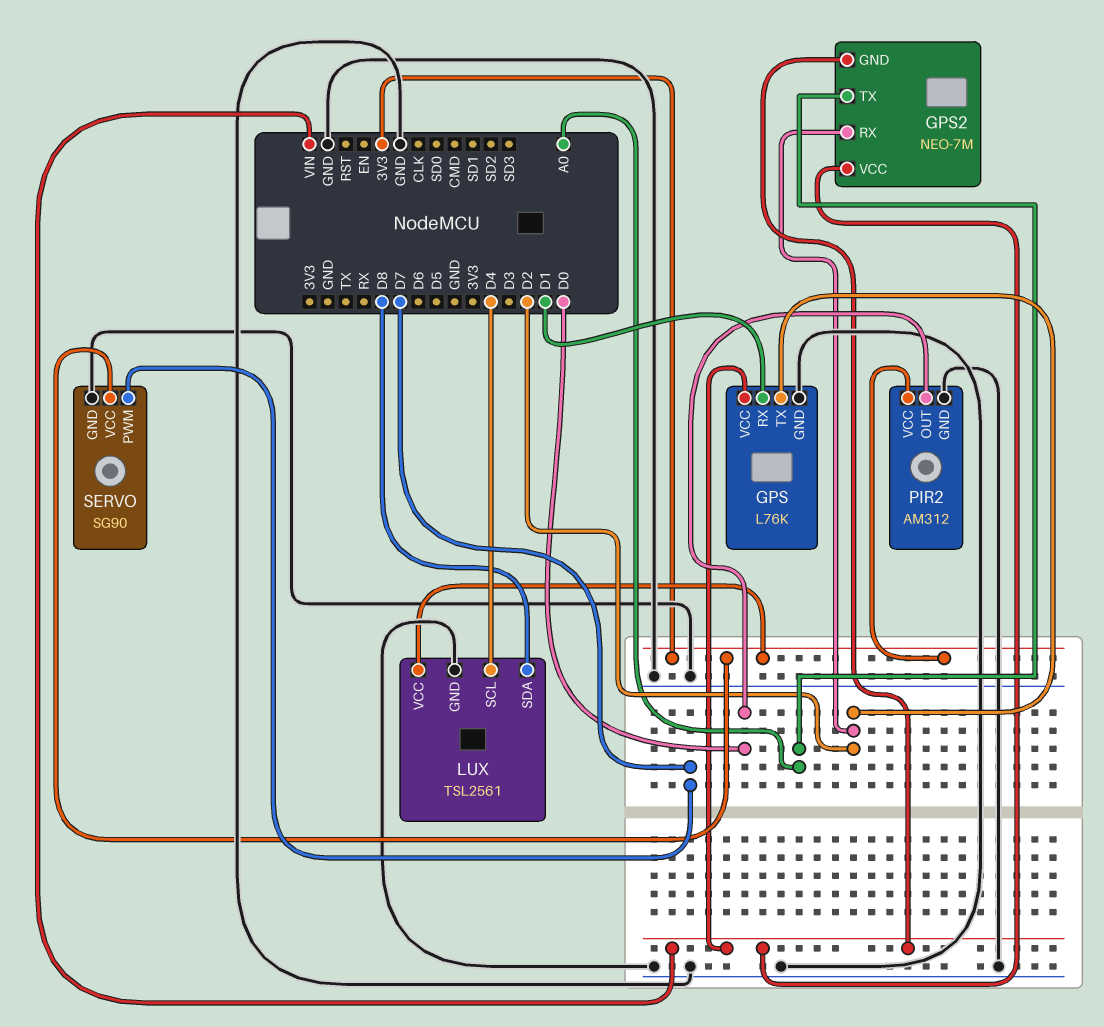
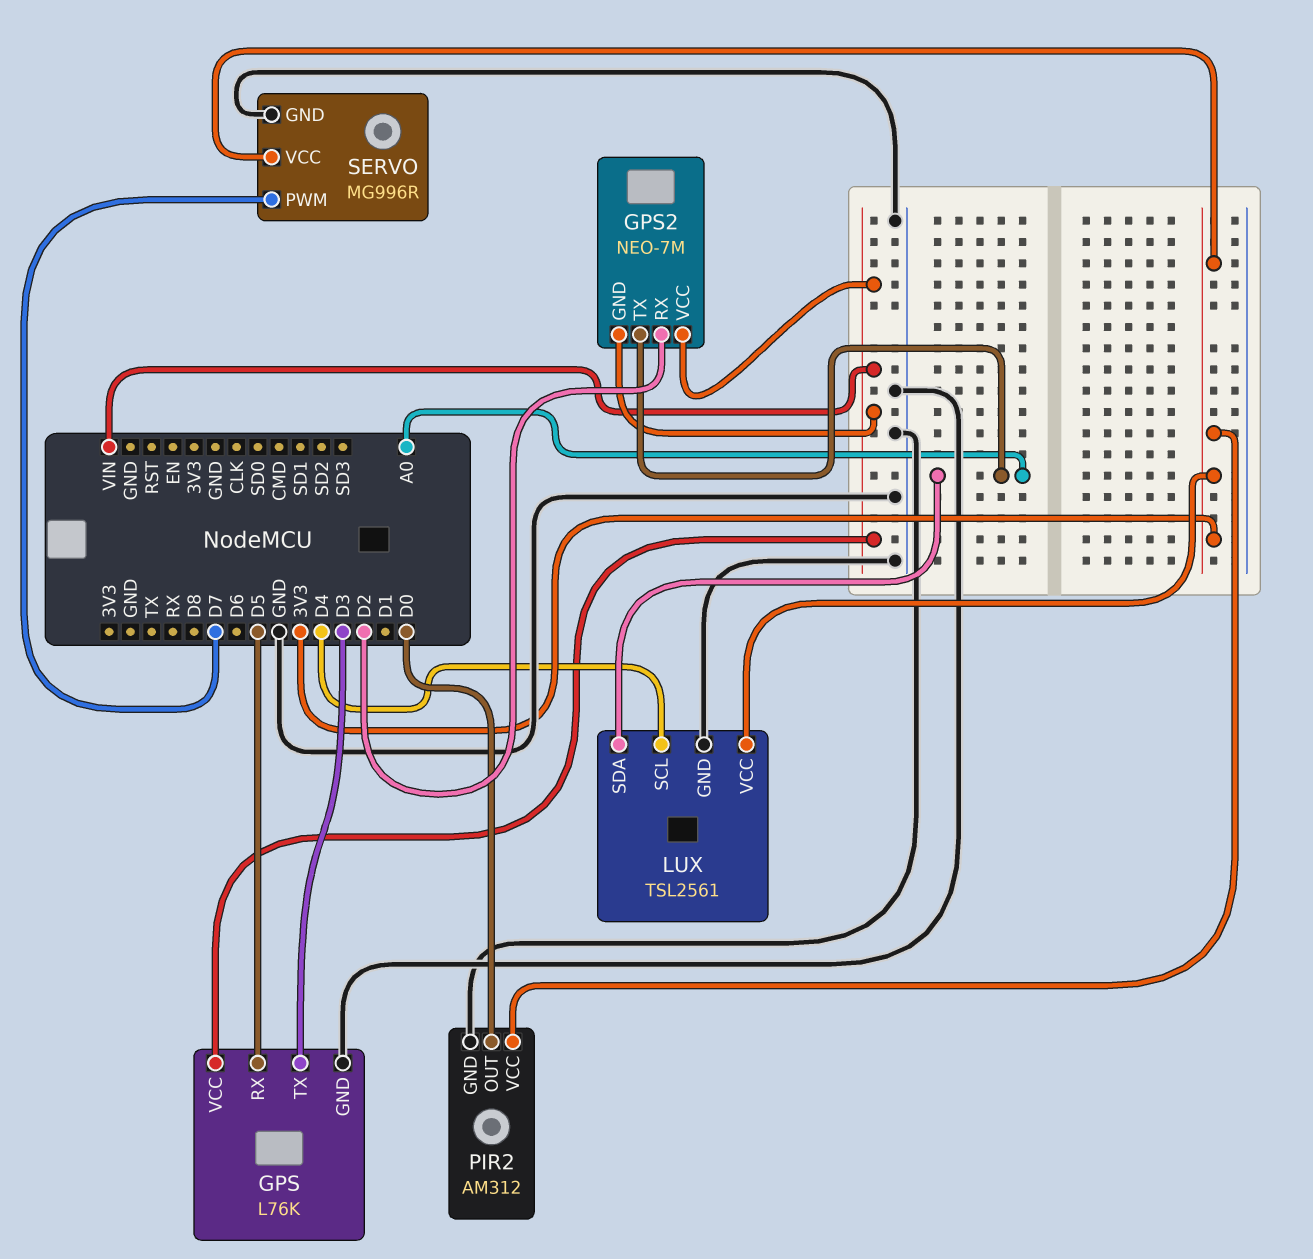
GPS pin RX: D1 -> D5
GPS pin TX: D2 -> D3
LUX pin SDA: D8 -> A0
SERVO: SG90 -> MG996R

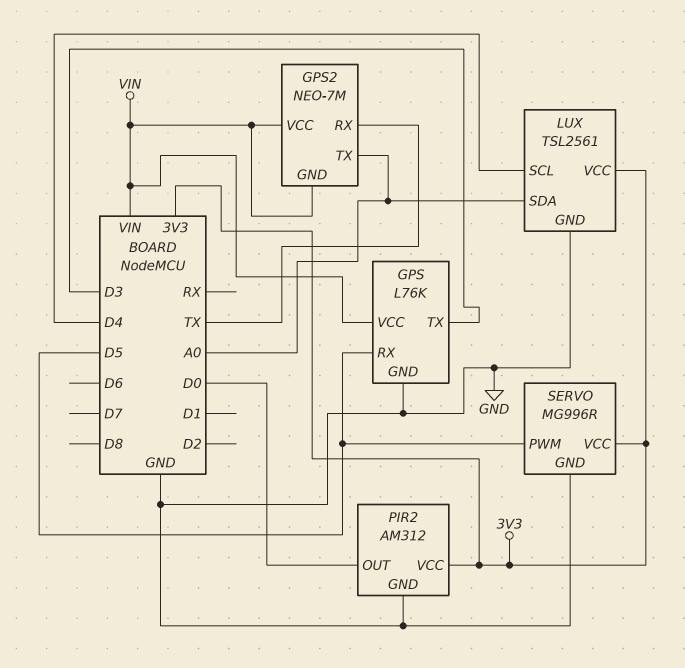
GPS2 pin RX: D2 -> TX
SERVO pin PWM: D7 -> D5

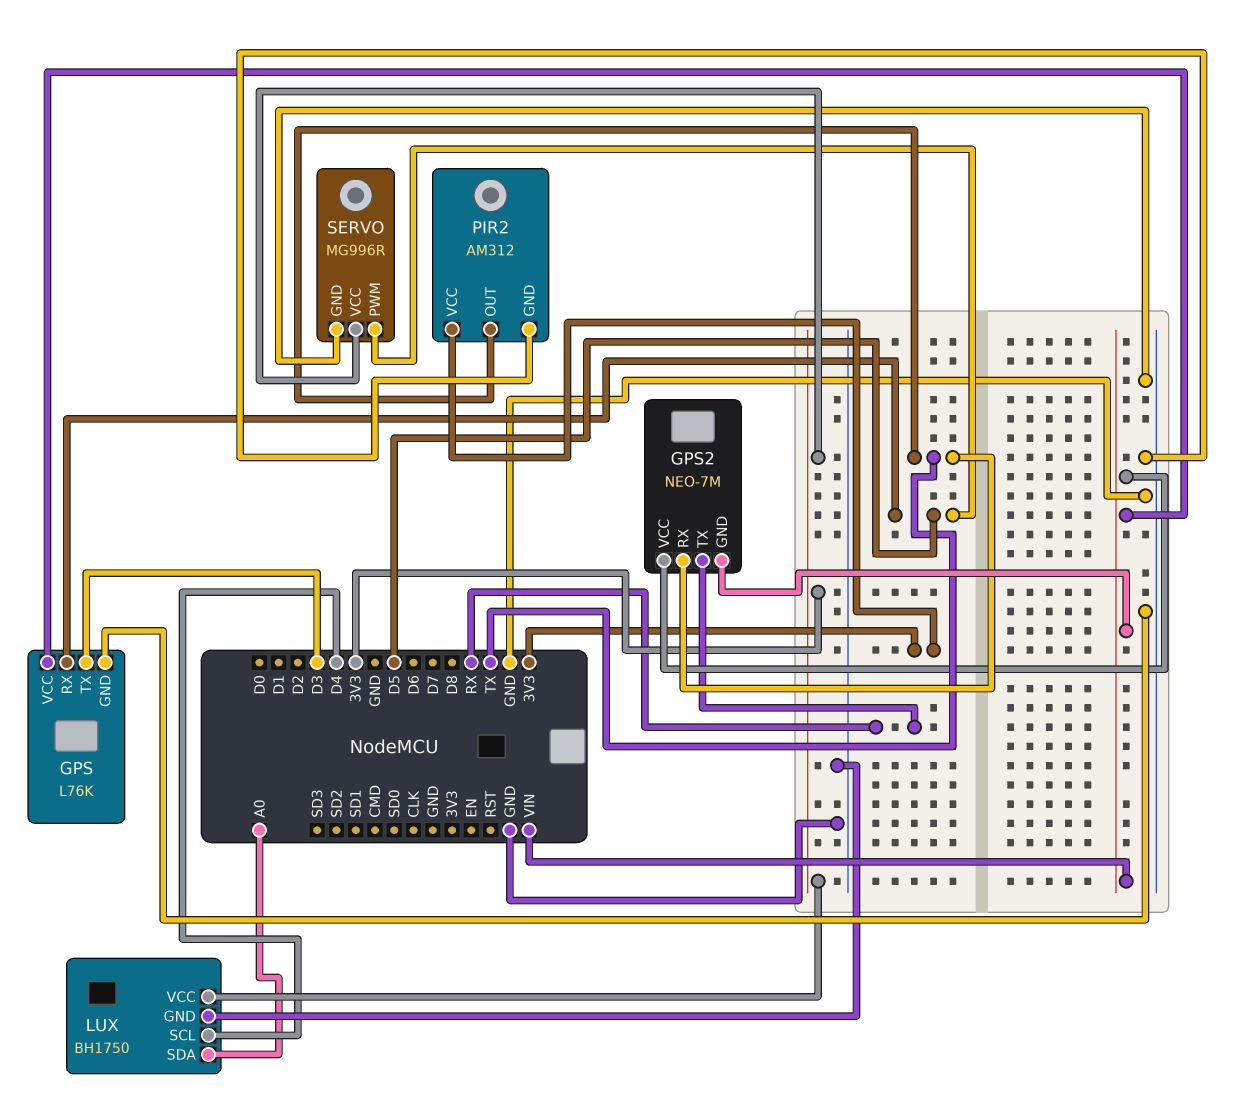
GPS2 pin TX: A0 -> RX
LUX: TSL2561 -> BH1750
PIR2 pin OUT: D0 -> TX

